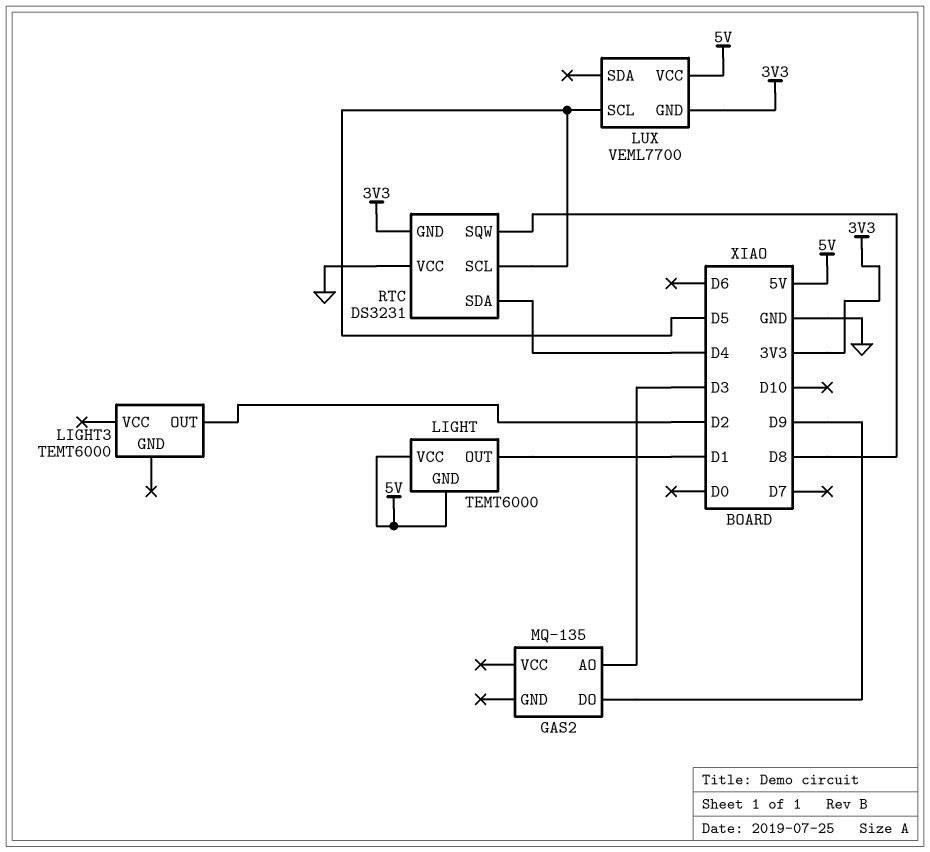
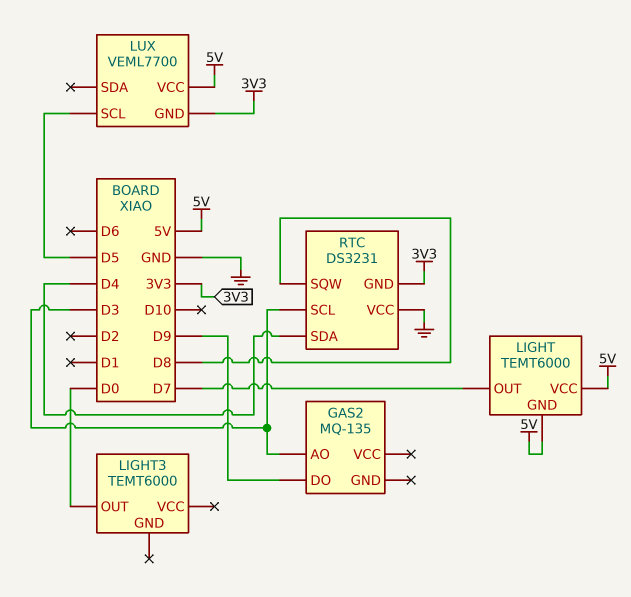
LIGHT pin OUT: D1 -> D7
LIGHT3 pin OUT: D2 -> D0
RTC pin SCL: D5 -> D3

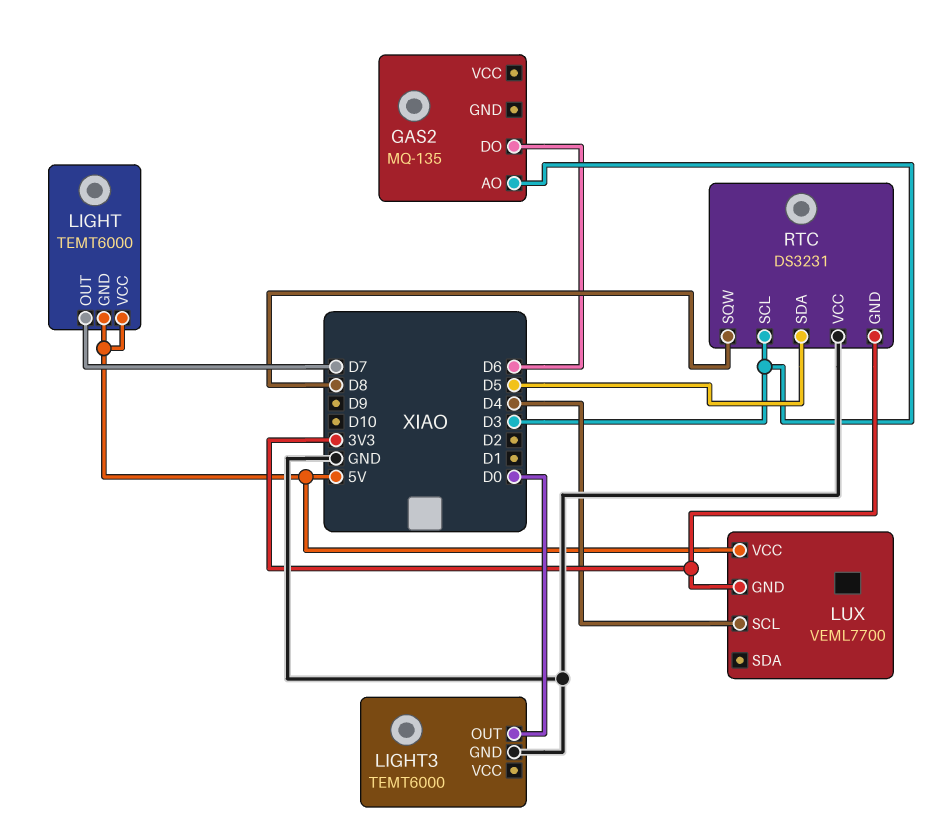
GAS2 pin DO: D9 -> D6
LIGHT3 pin GND: none -> GND
LUX pin SCL: D5 -> D4
RTC pin SDA: D4 -> D5

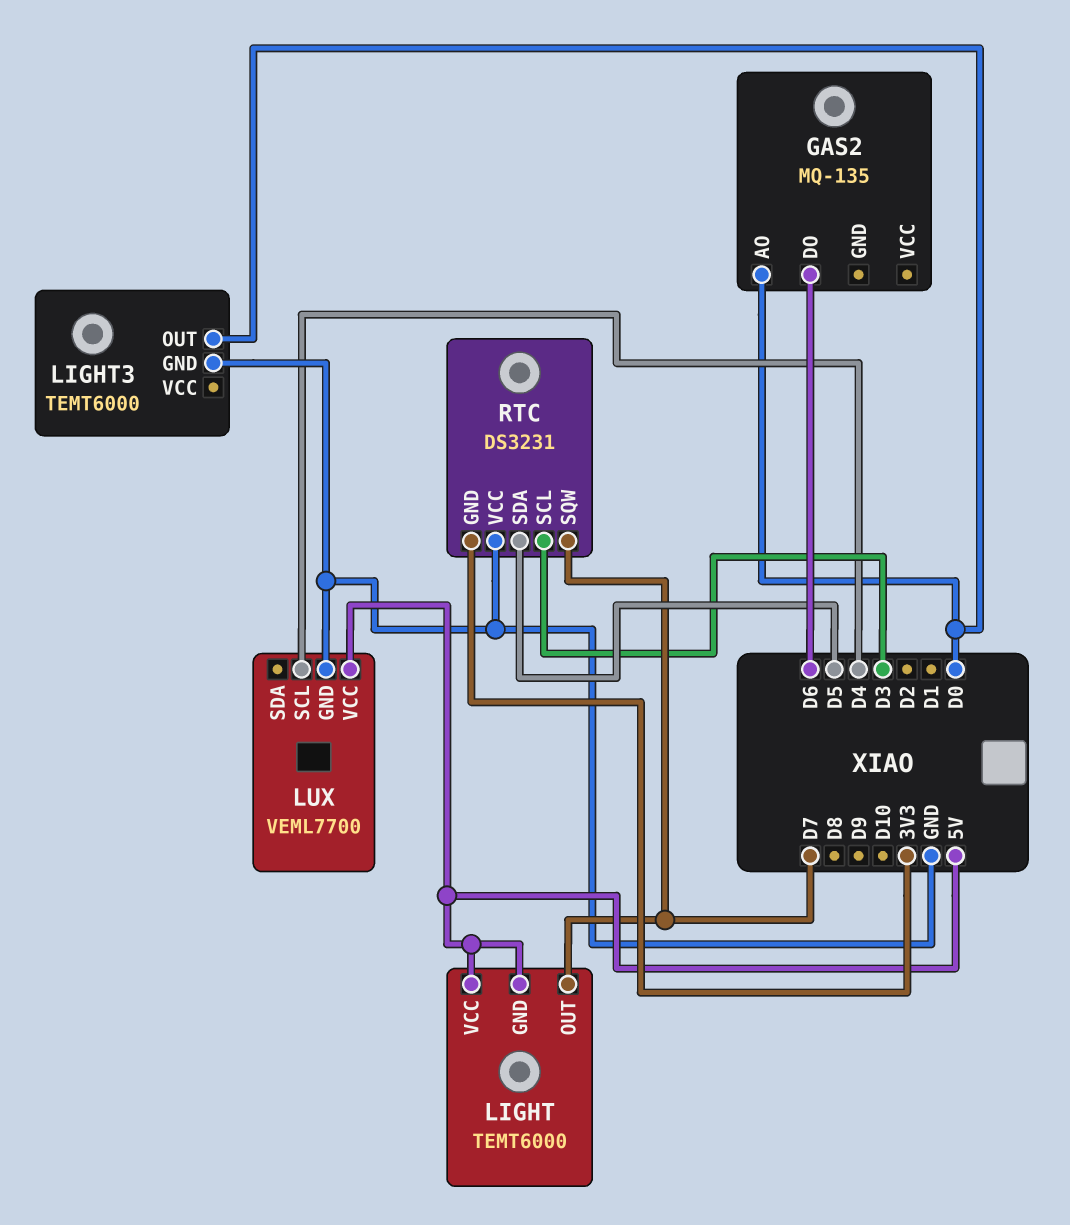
GAS2 pin AO: D3 -> D0
LUX pin GND: 3V3 -> GND
RTC pin SQW: D8 -> D7

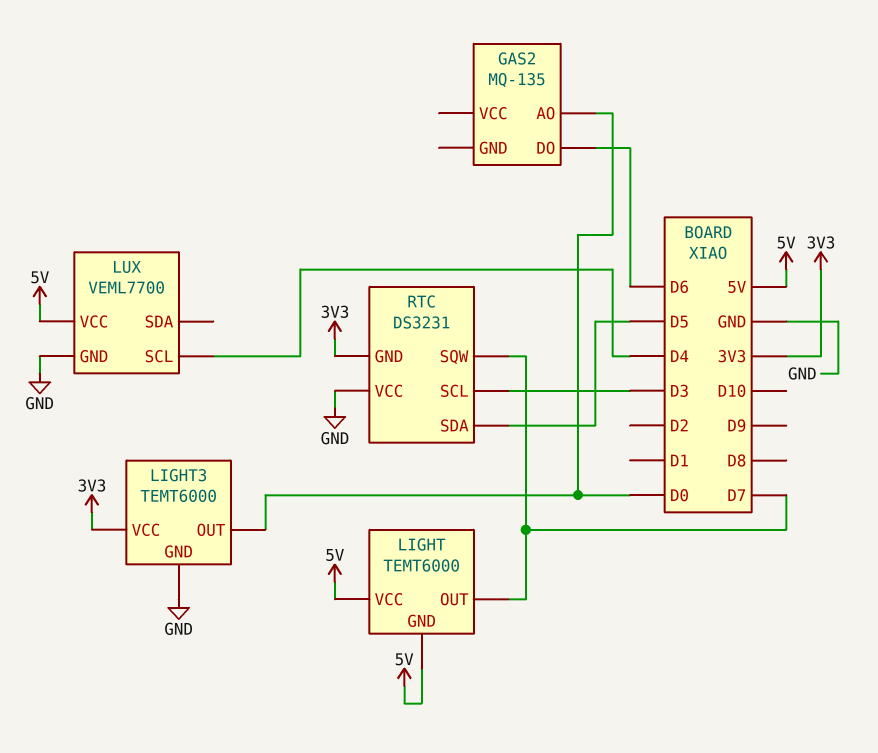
LIGHT3 pin VCC: none -> 3V3

